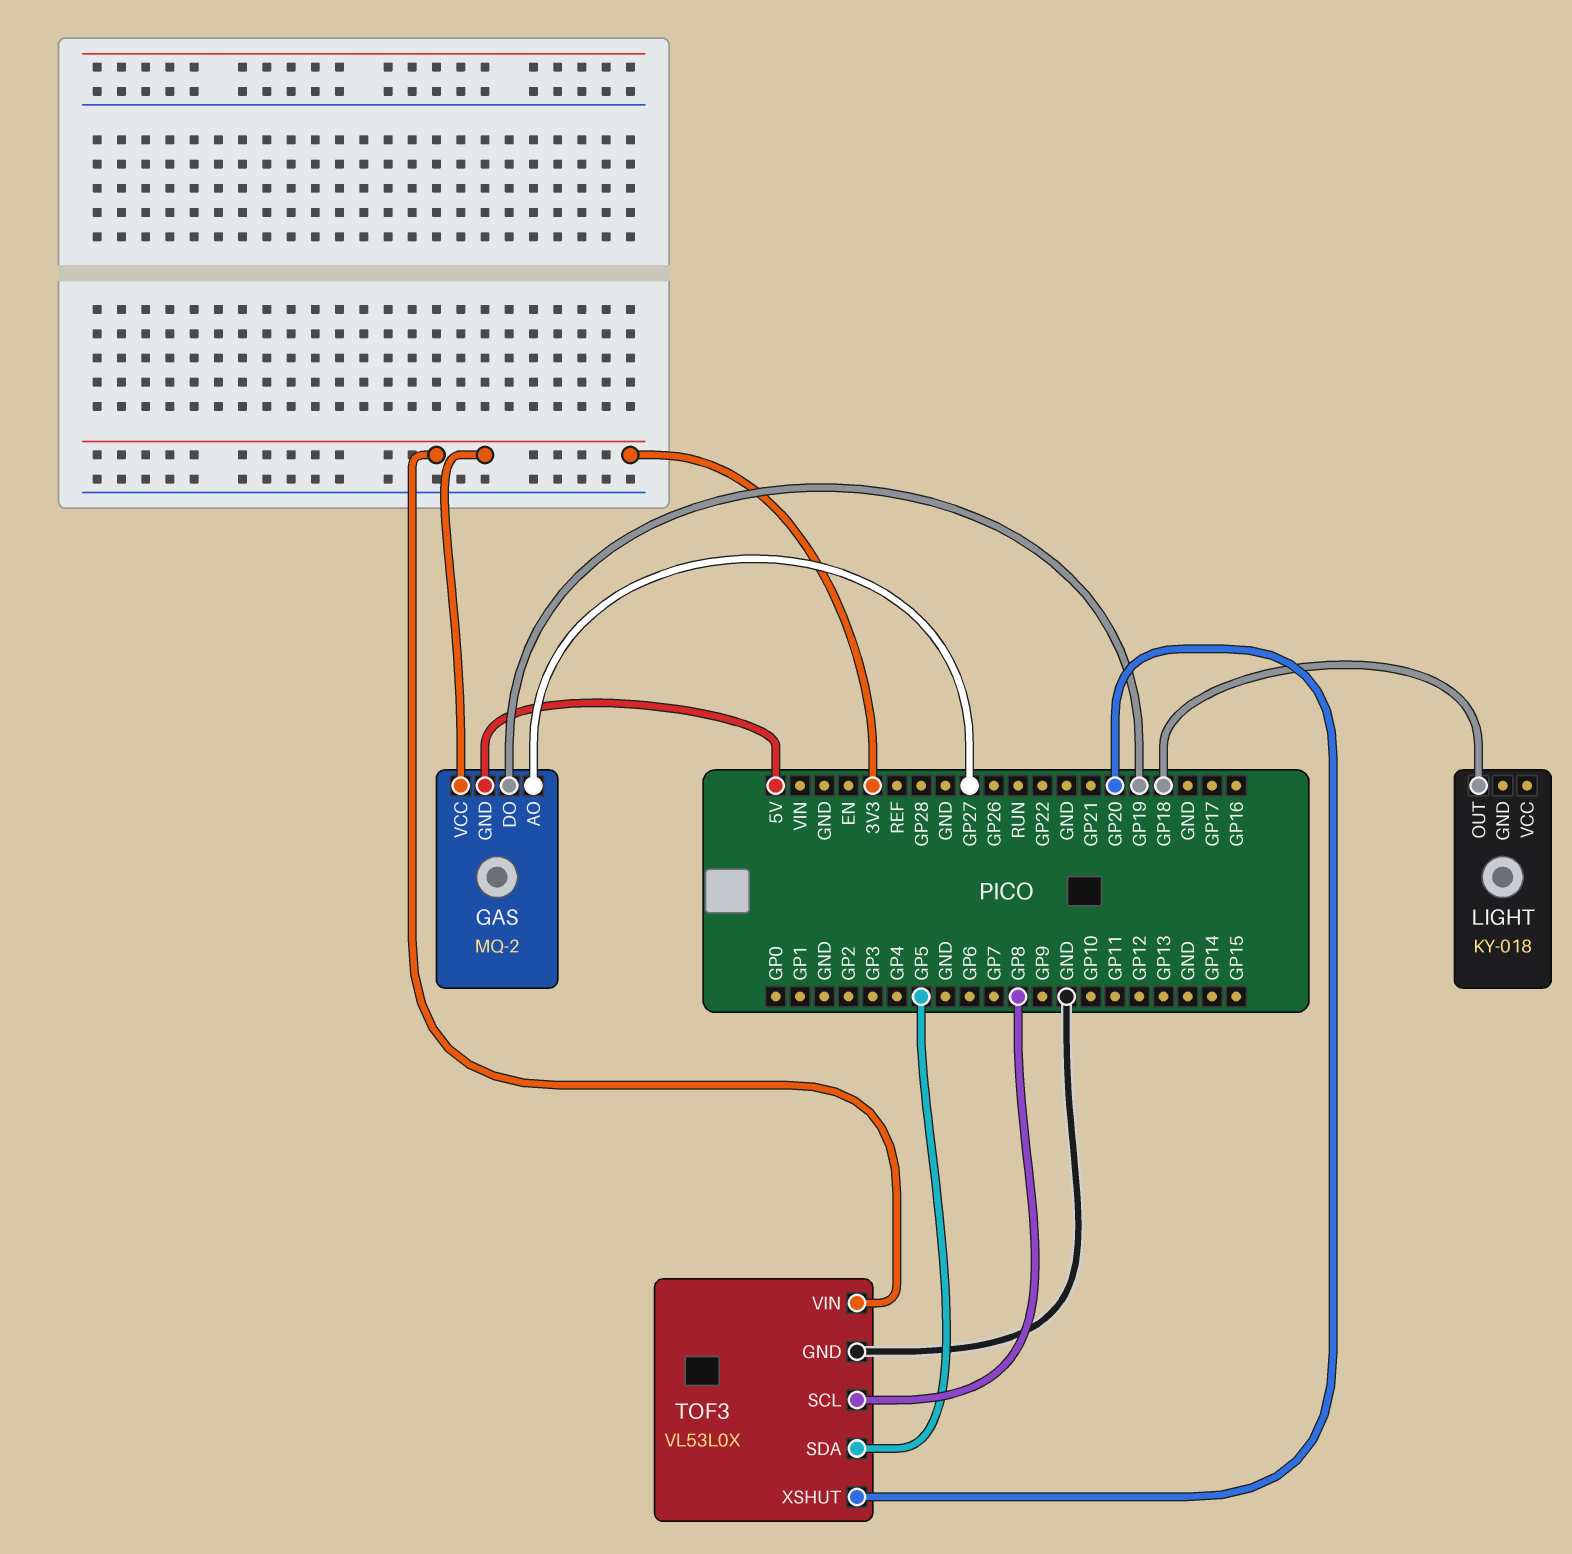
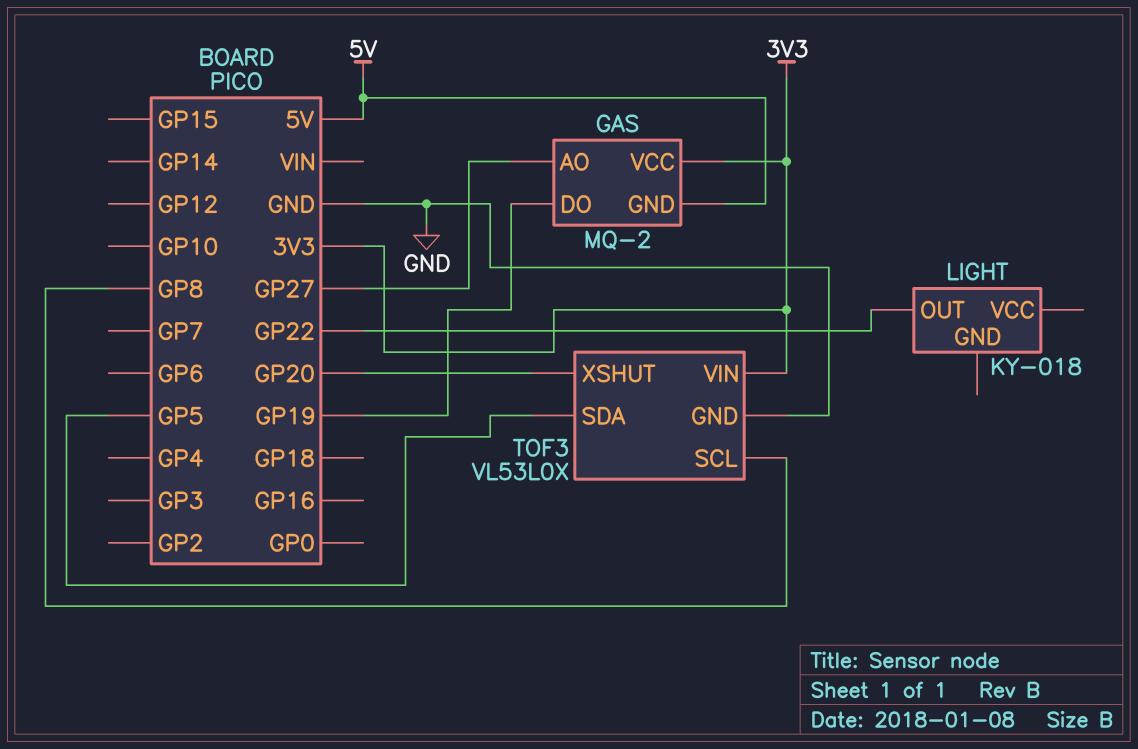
LIGHT pin OUT: GP18 -> GP22

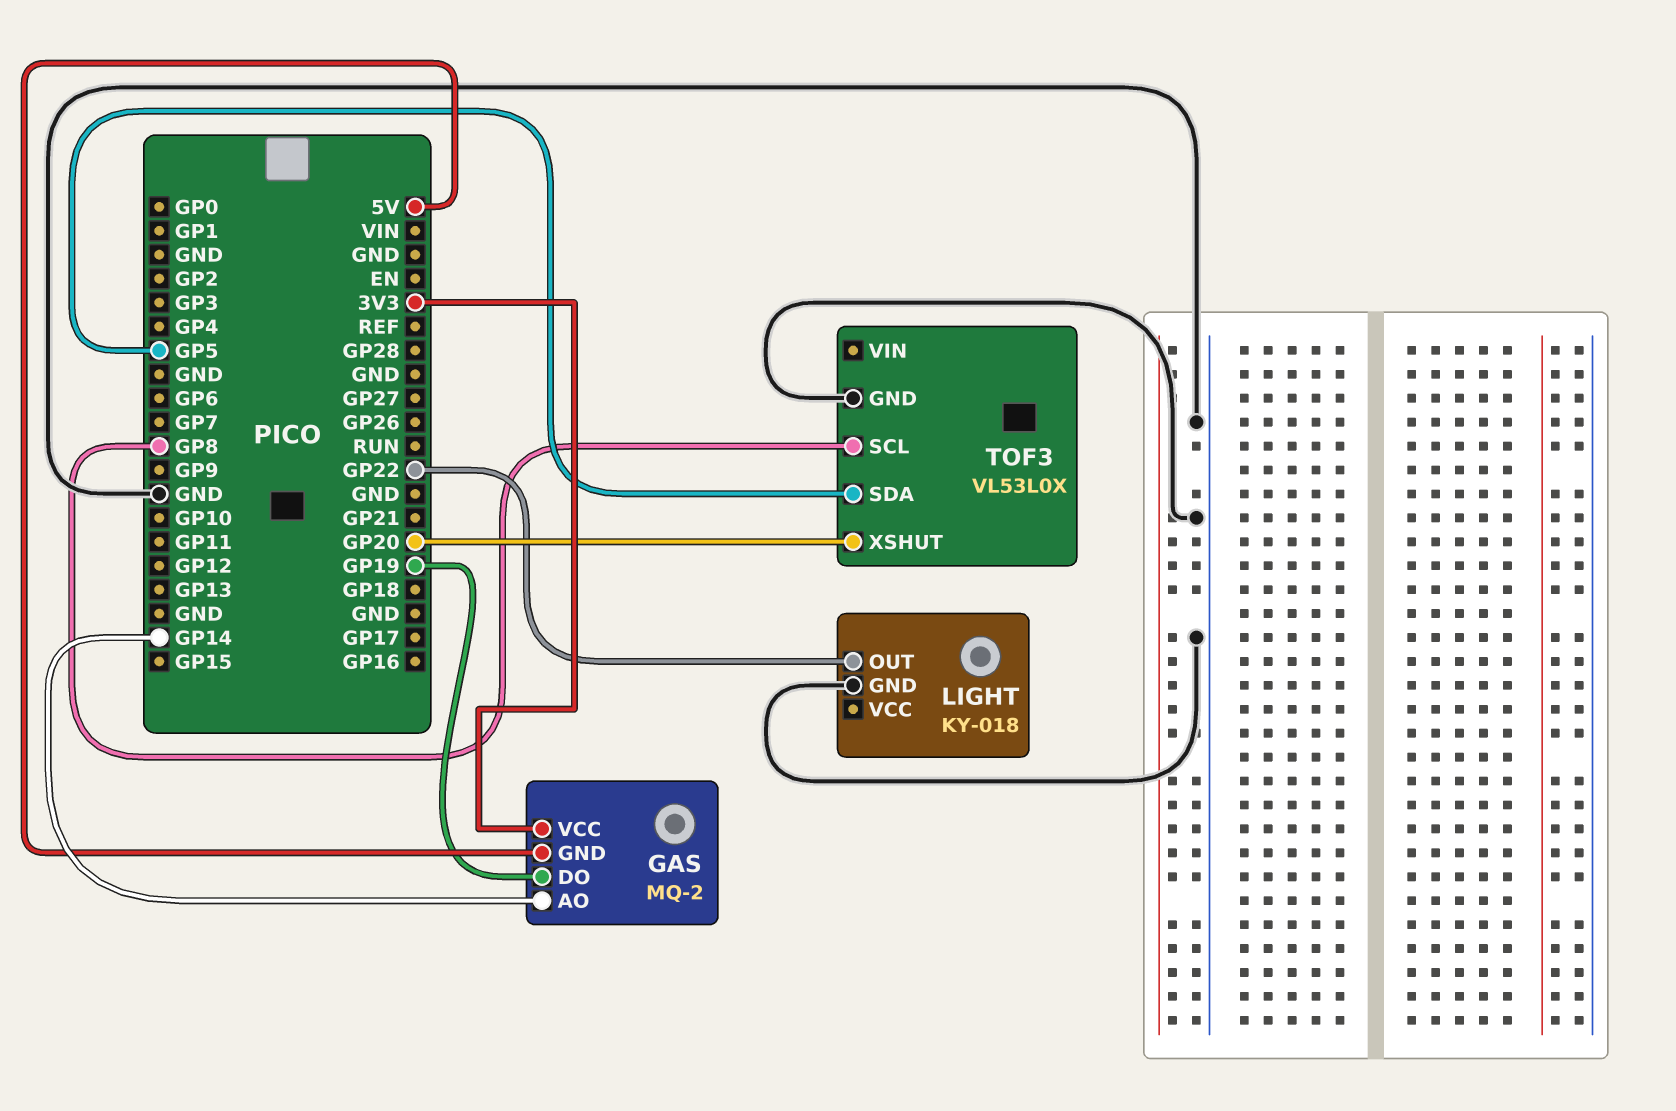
GAS pin AO: GP27 -> GP14
LIGHT pin GND: none -> GND
TOF3 pin VIN: 3V3 -> none

